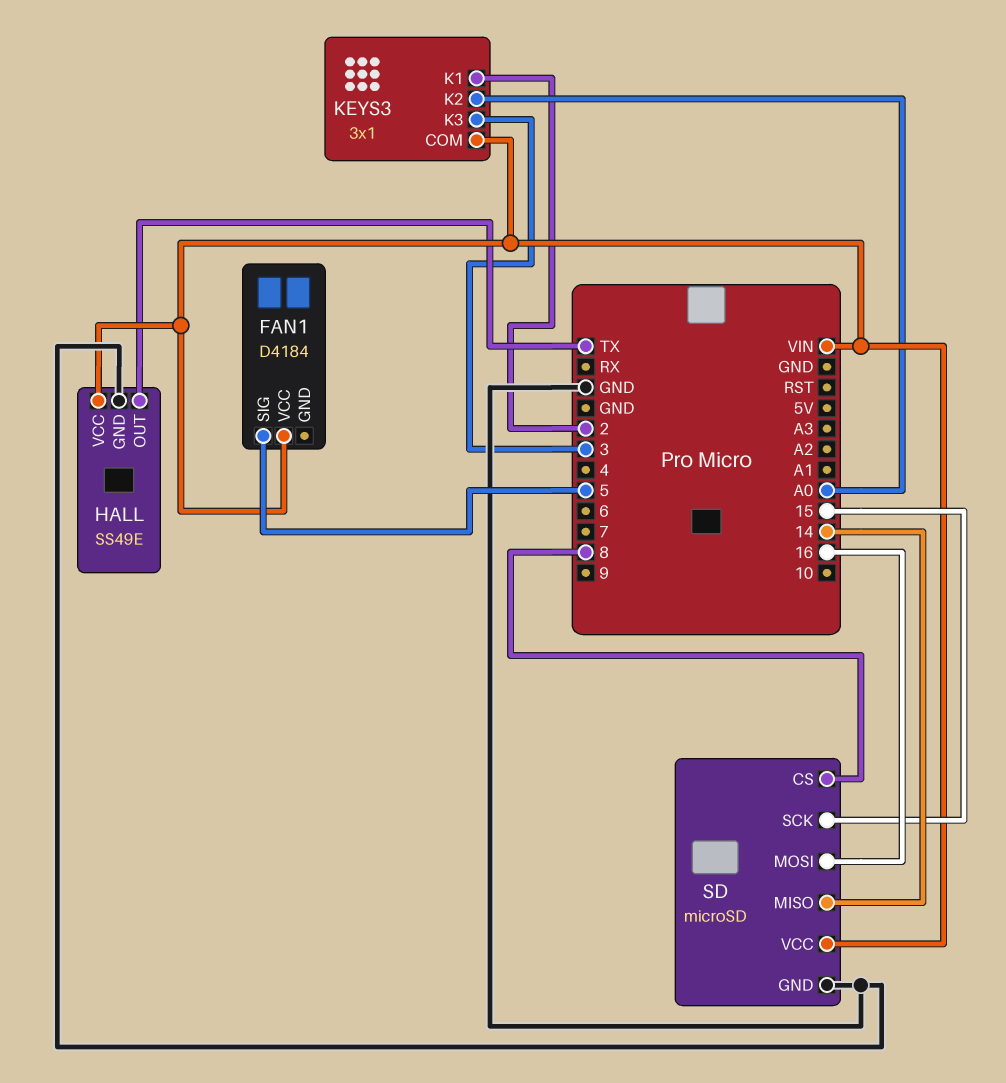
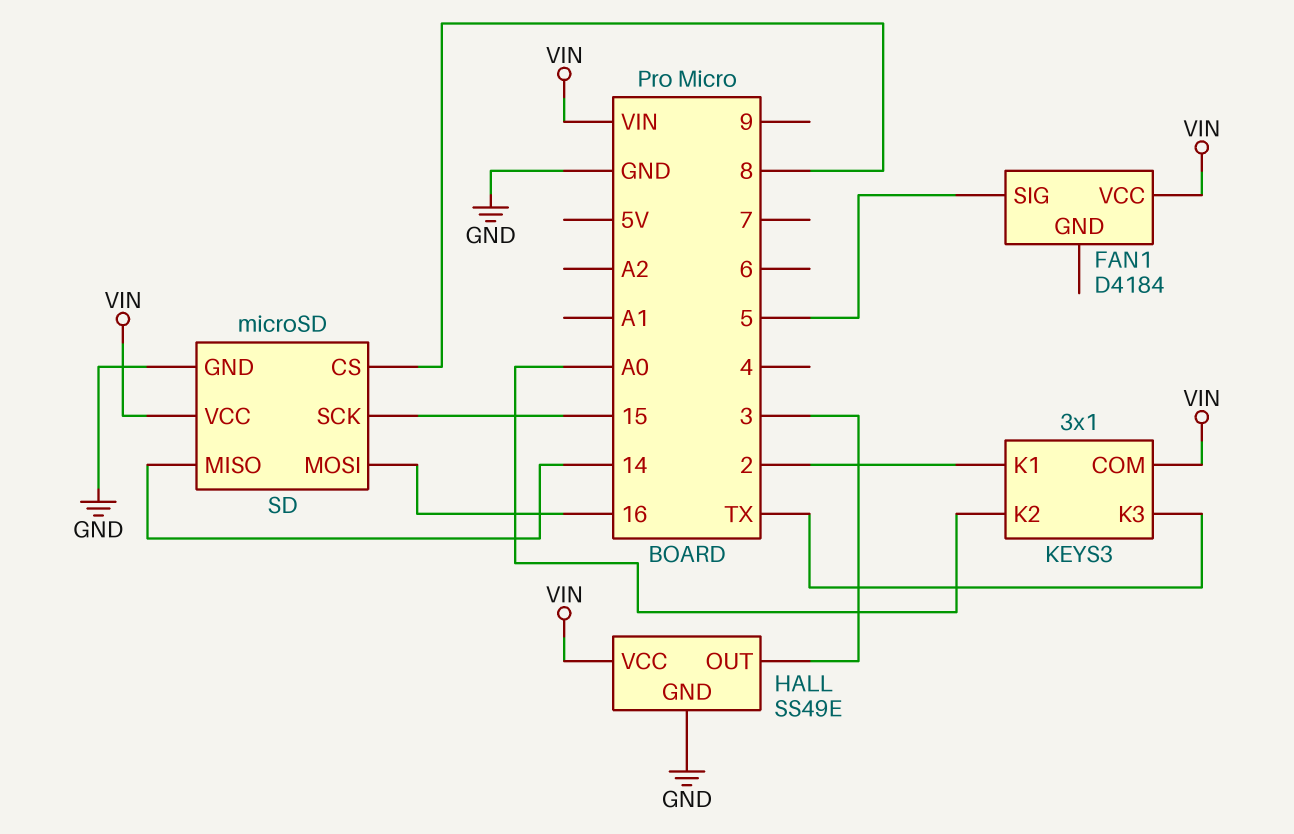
HALL pin OUT: TX -> 3
KEYS3 pin K3: 3 -> TX

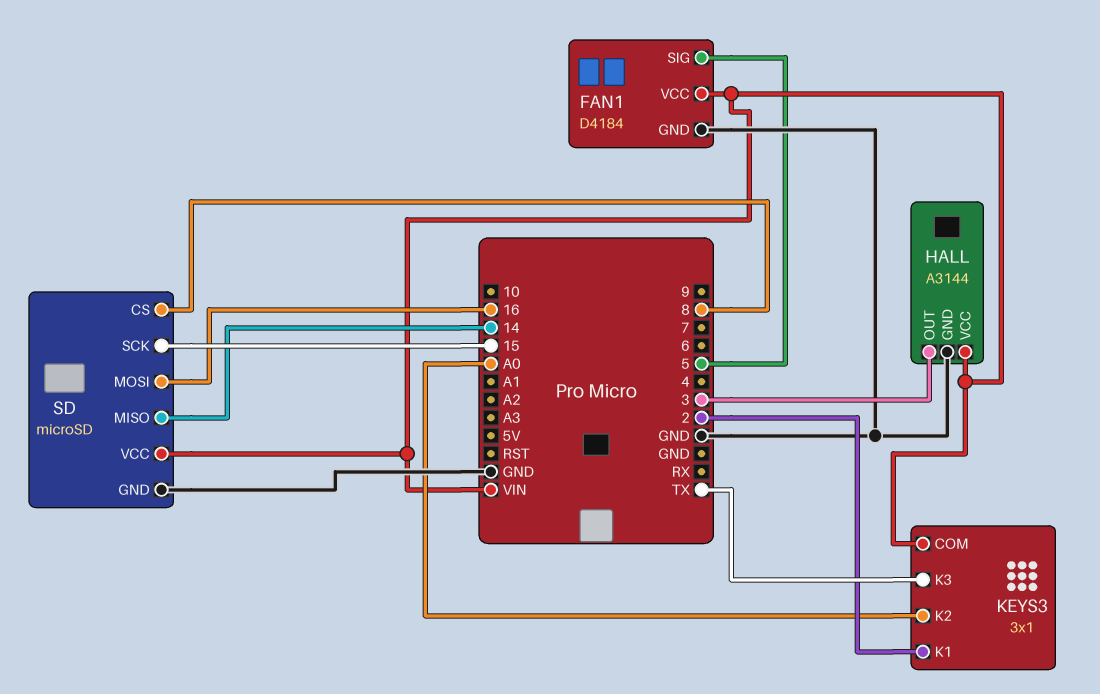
FAN1 pin GND: none -> GND
HALL: SS49E -> A3144

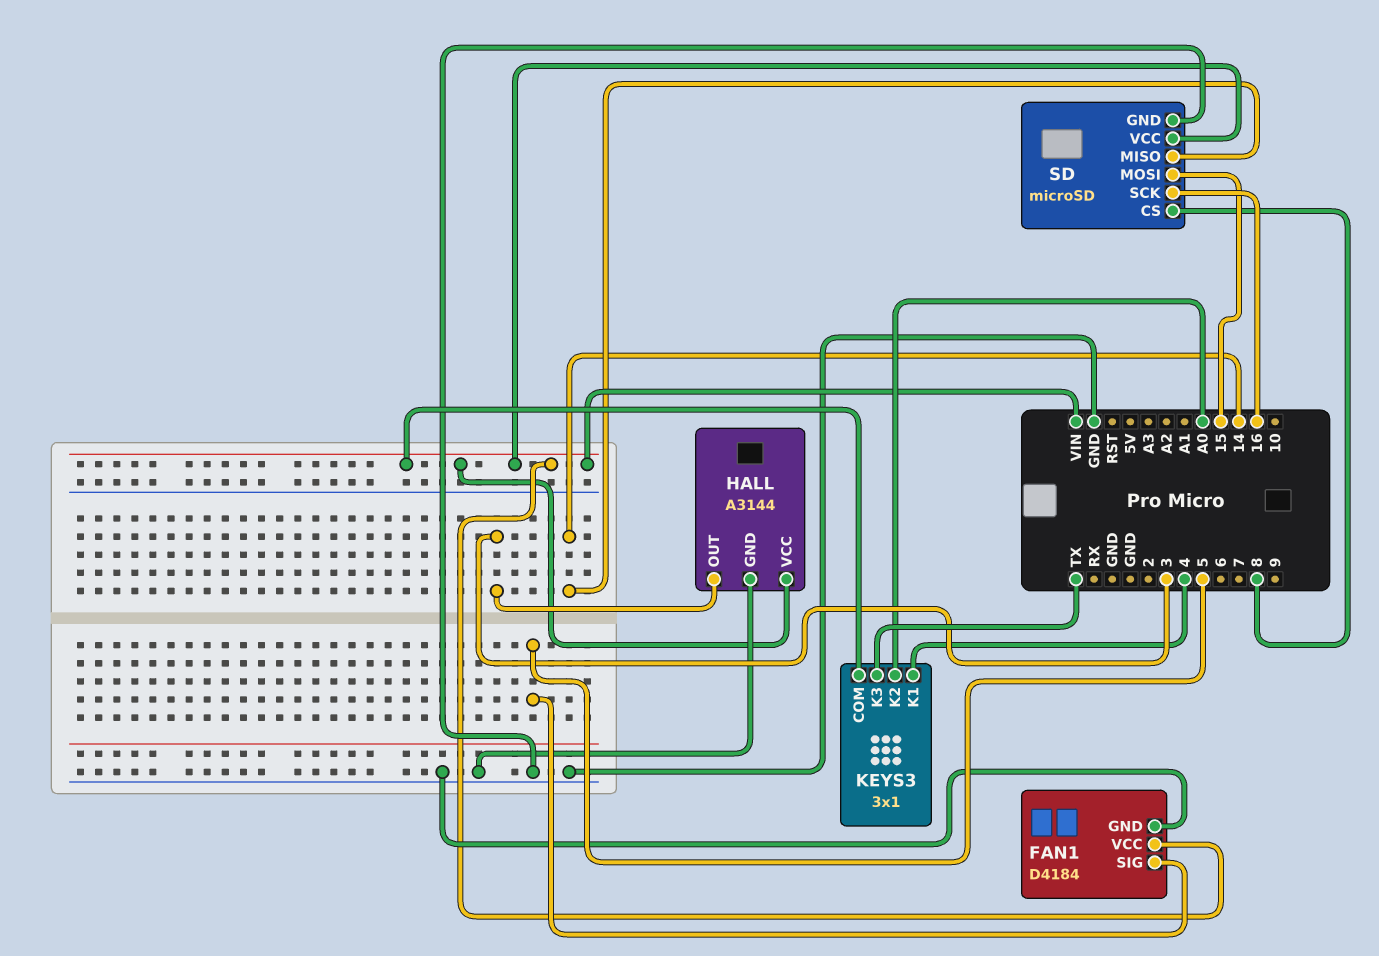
KEYS3 pin K1: 2 -> 4
SD pin MOSI: 16 -> 15
SD pin SCK: 15 -> 16

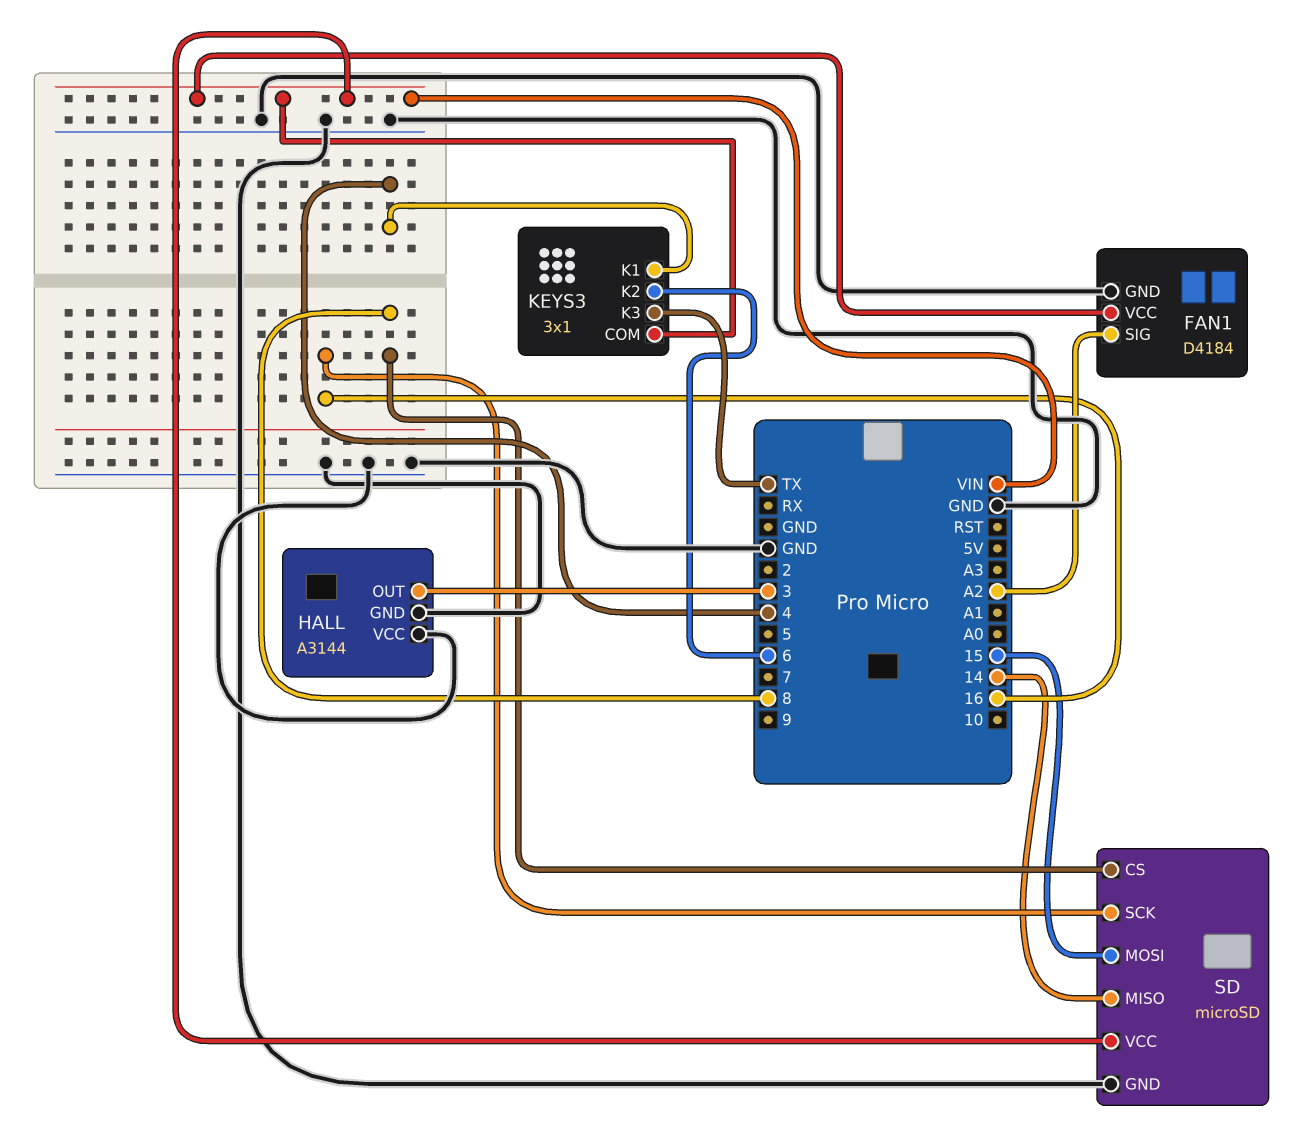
FAN1 pin SIG: 5 -> A2
HALL pin VCC: VIN -> GND
KEYS3 pin K2: A0 -> 6

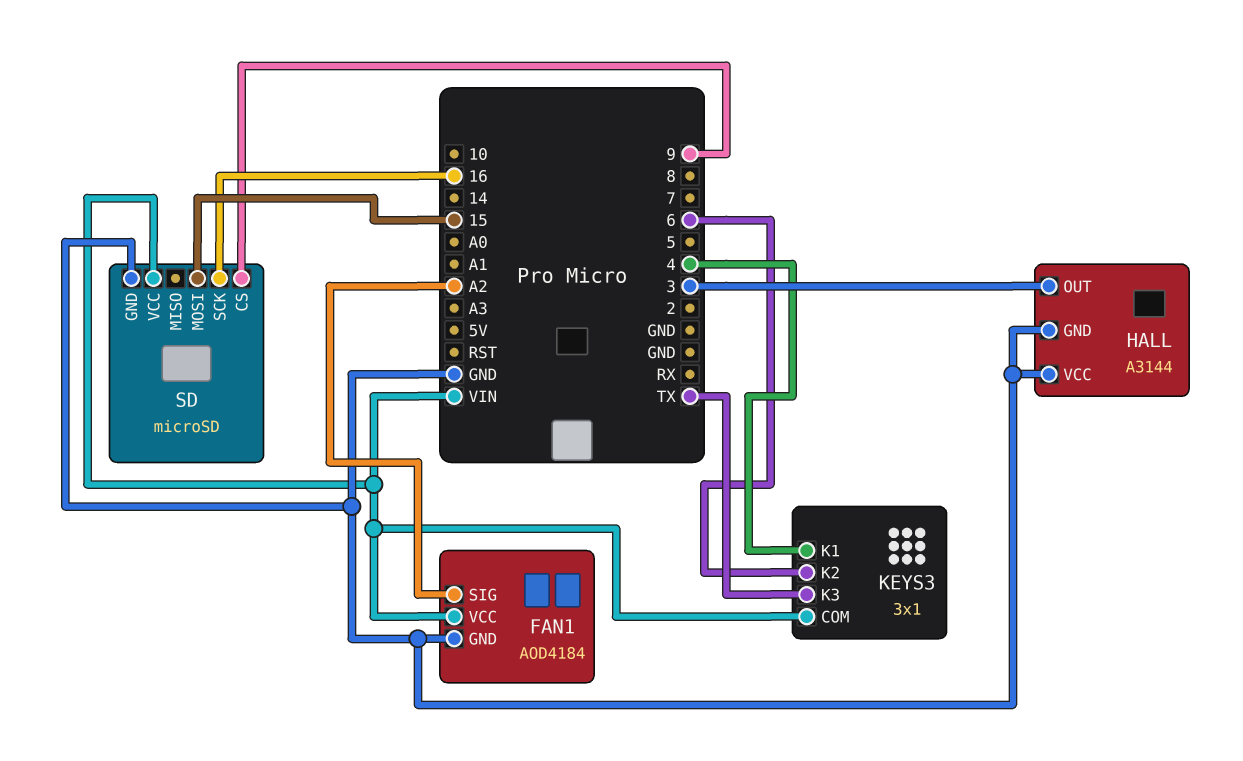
FAN1: D4184 -> AOD4184
SD pin CS: 8 -> 9
SD pin MISO: 14 -> none

